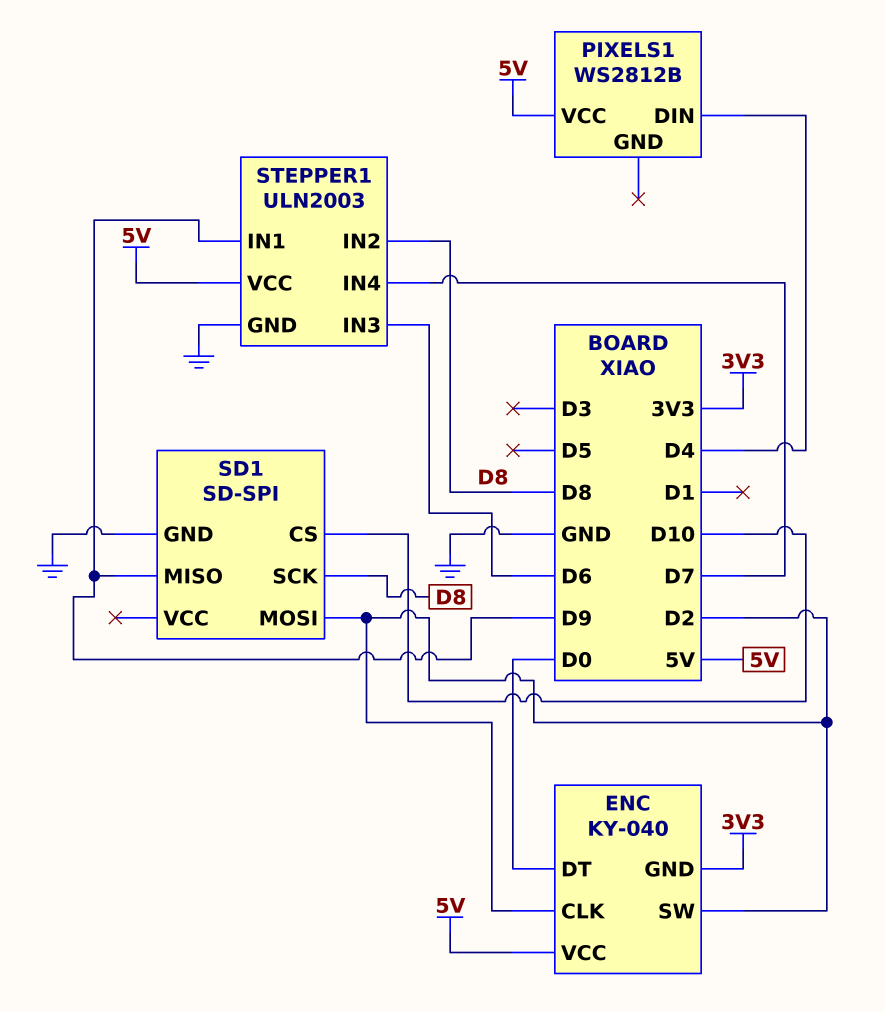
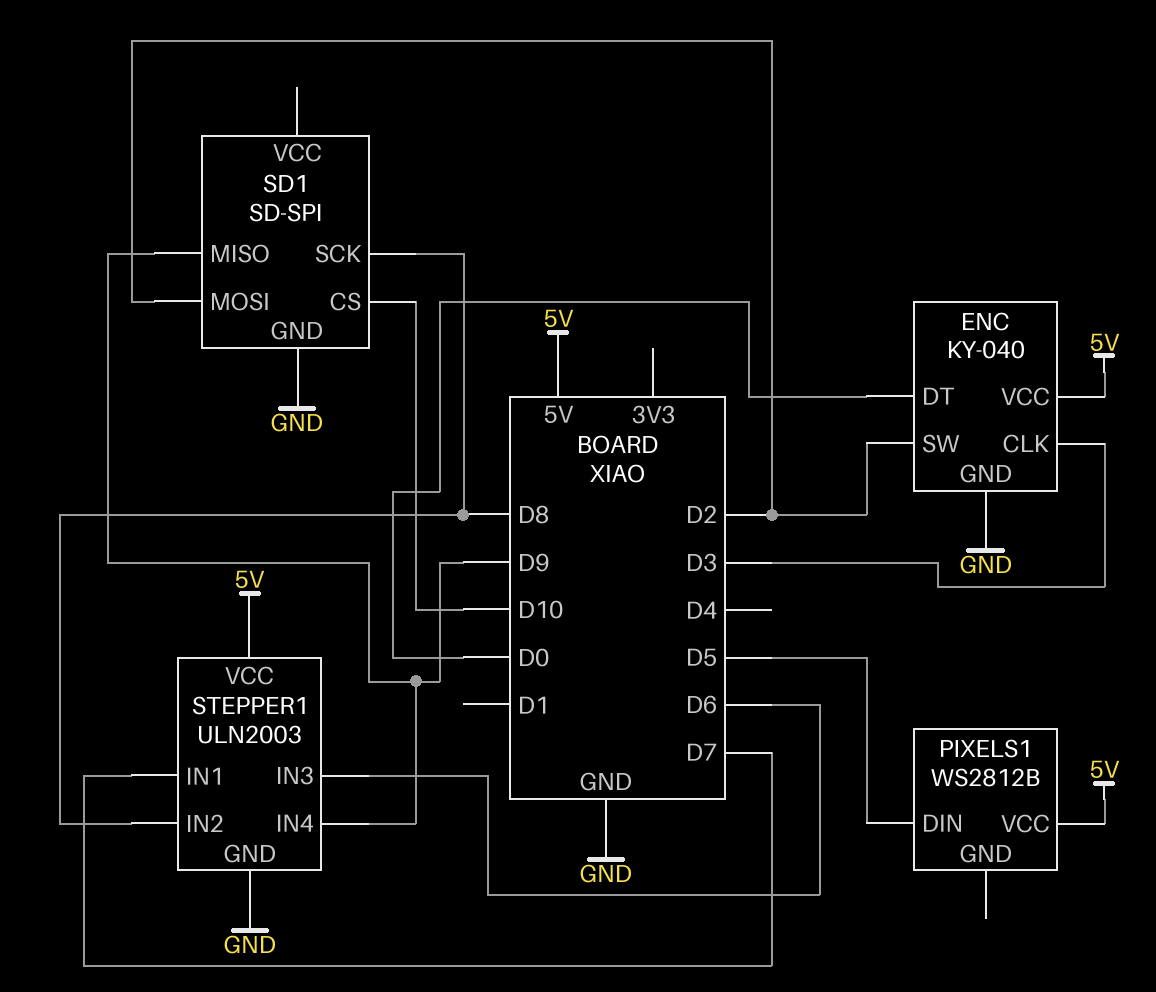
ENC pin CLK: D2 -> D3
ENC pin GND: 3V3 -> GND
PIXELS1 pin DIN: D4 -> D5
STEPPER1 pin IN1: D9 -> D7
STEPPER1 pin IN4: D7 -> D9

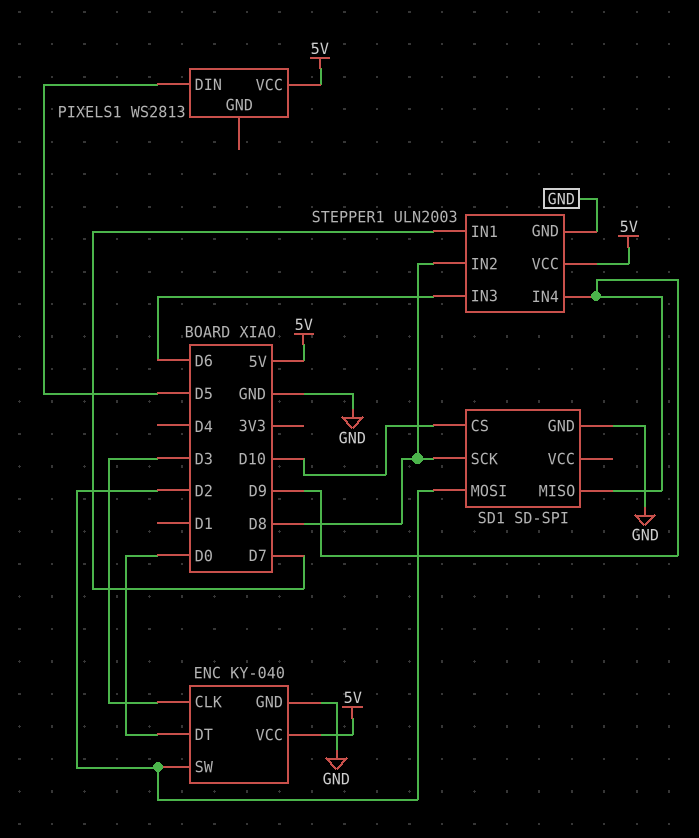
PIXELS1: WS2812B -> WS2813

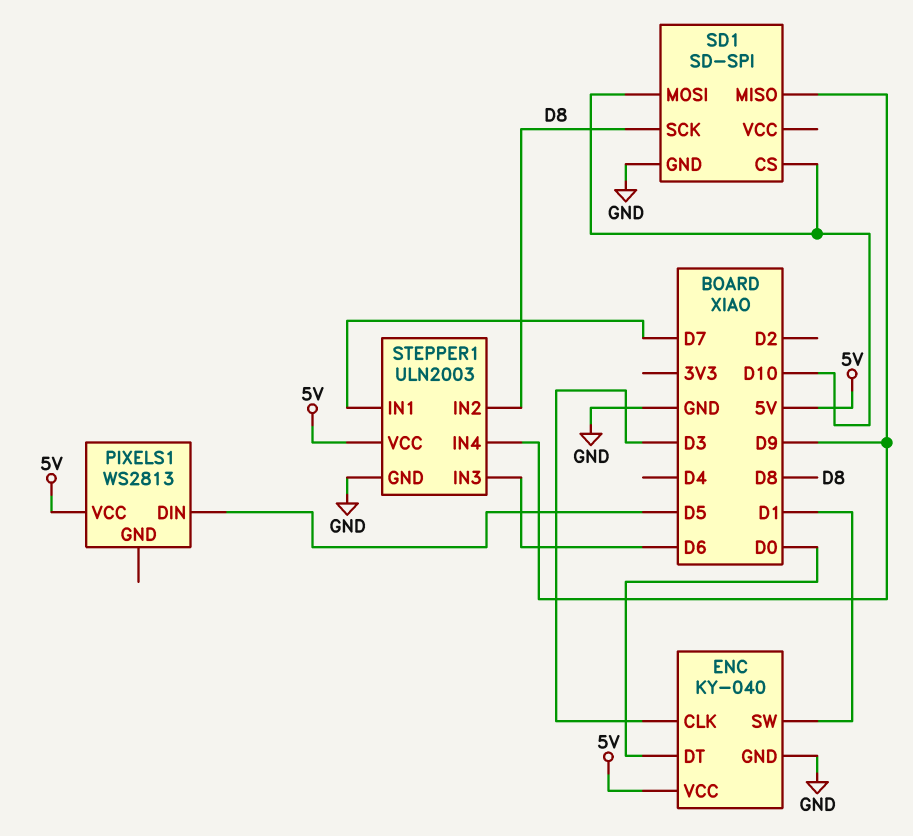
ENC pin SW: D2 -> D1
SD1 pin MOSI: D2 -> D10

